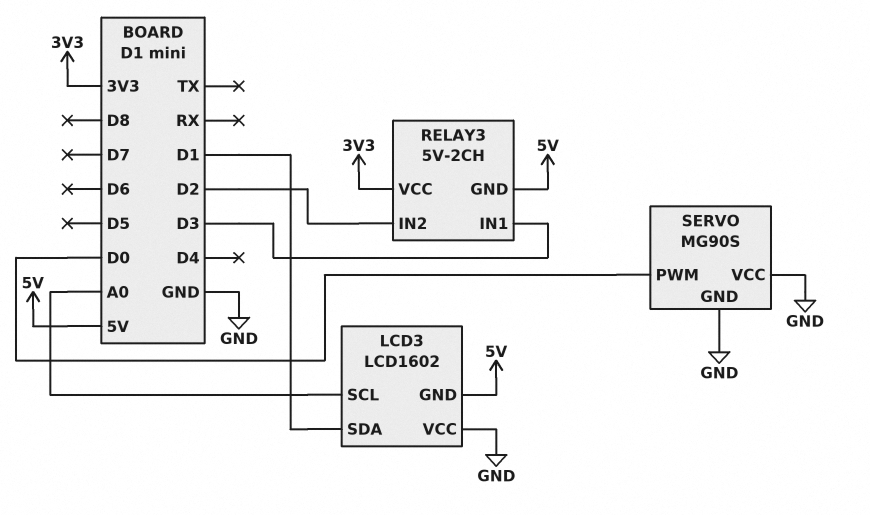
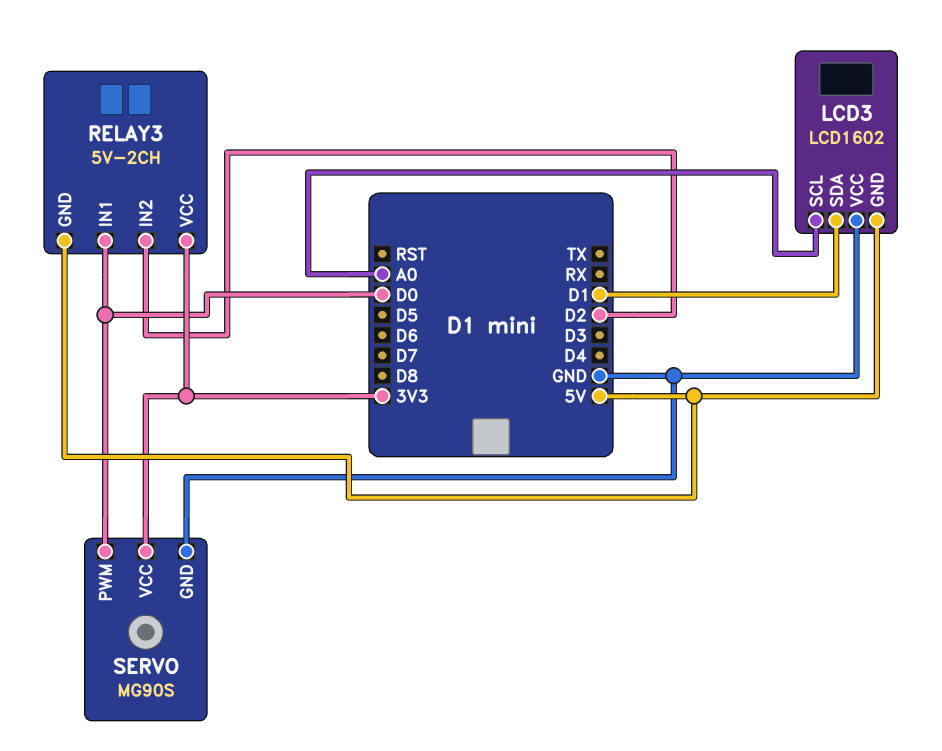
RELAY3 pin IN1: D3 -> D0
SERVO pin VCC: GND -> 3V3

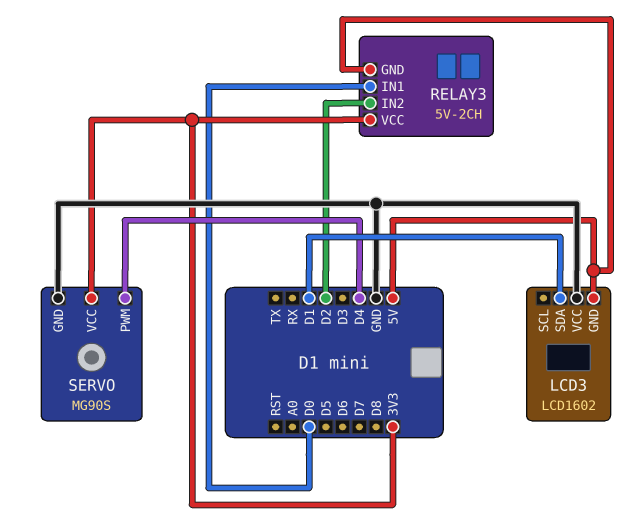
LCD3 pin SCL: A0 -> none
SERVO pin PWM: D0 -> D4

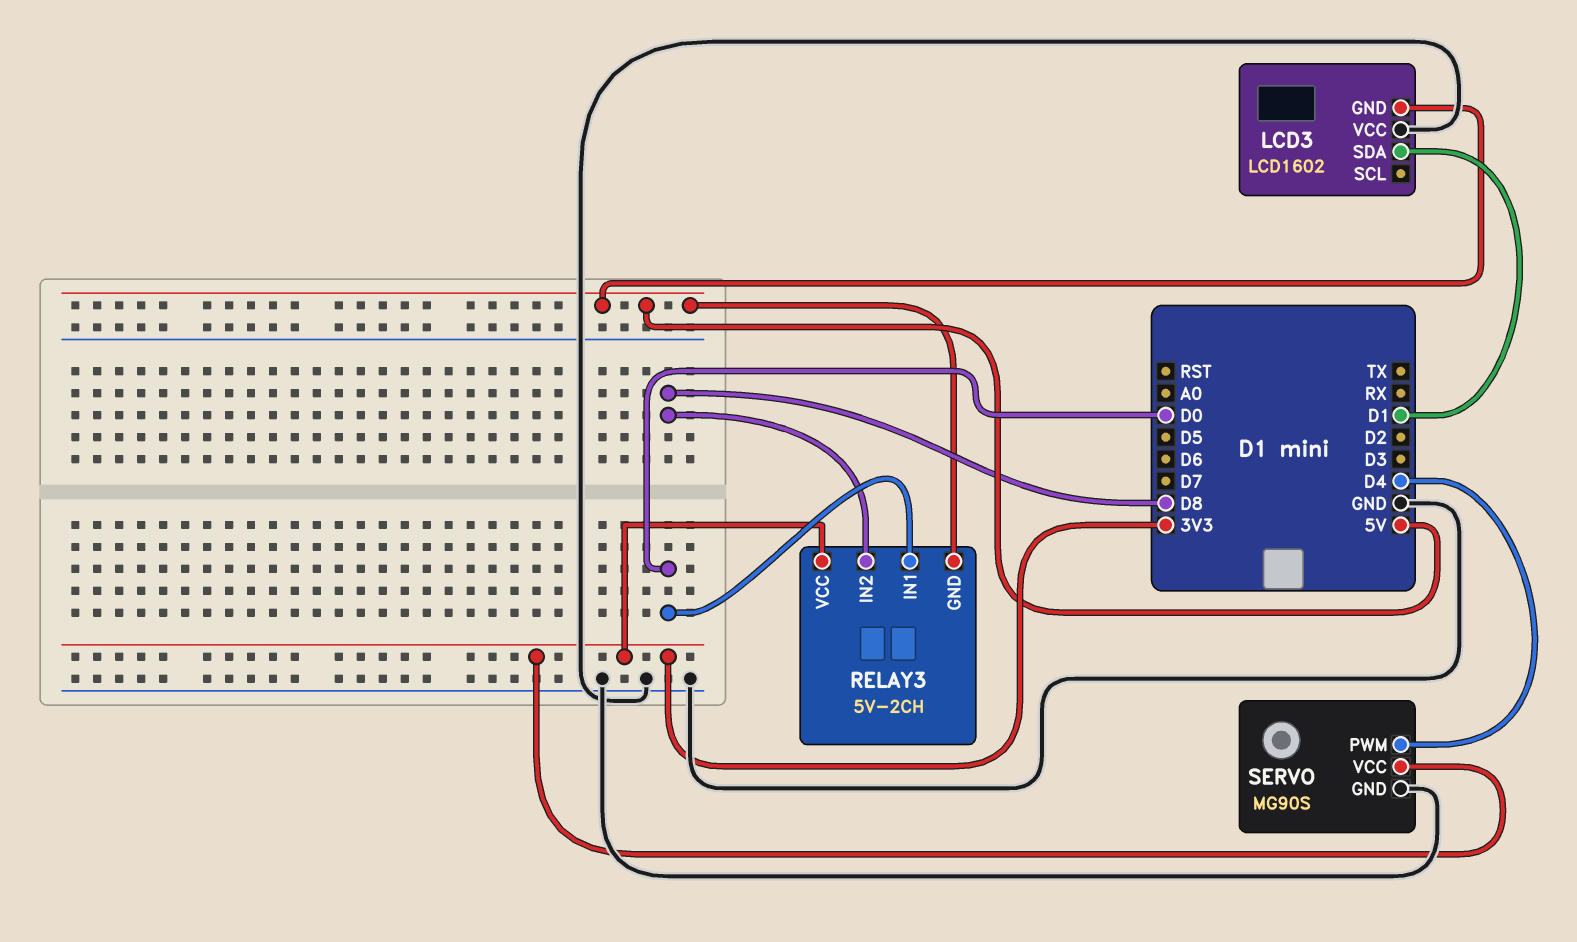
RELAY3 pin IN2: D2 -> D8

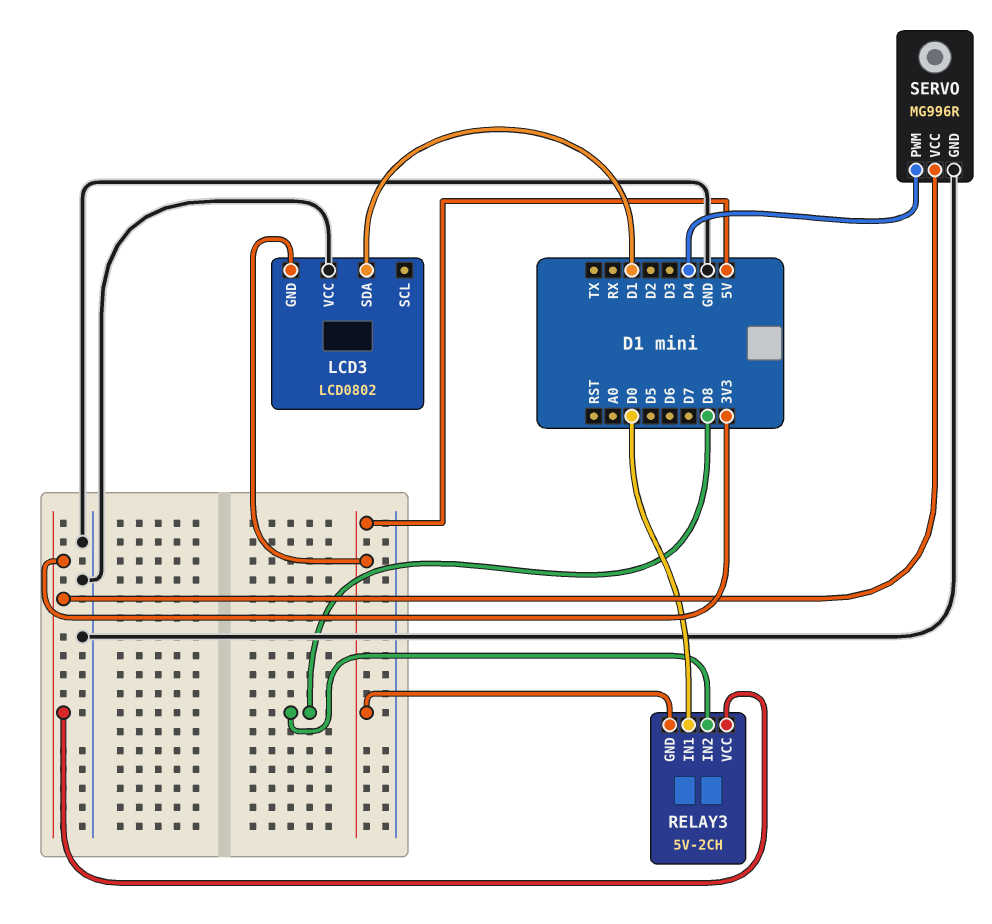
LCD3: LCD1602 -> LCD0802
SERVO: MG90S -> MG996R

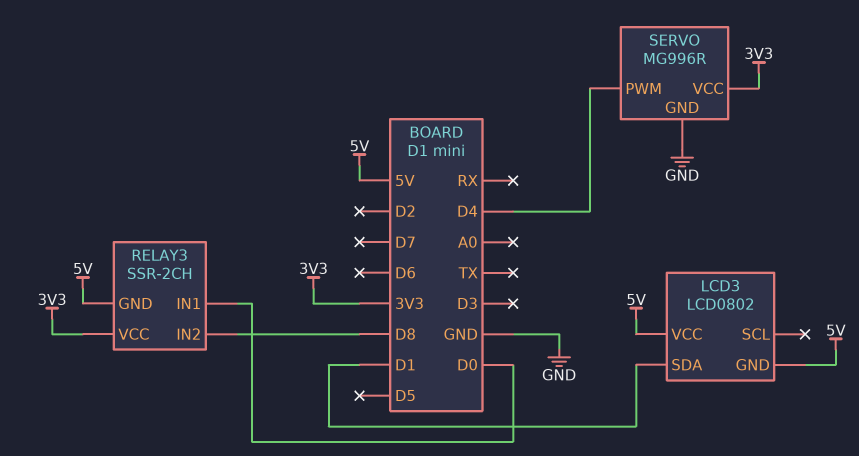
LCD3 pin VCC: GND -> 5V
RELAY3: 5V-2CH -> SSR-2CH

